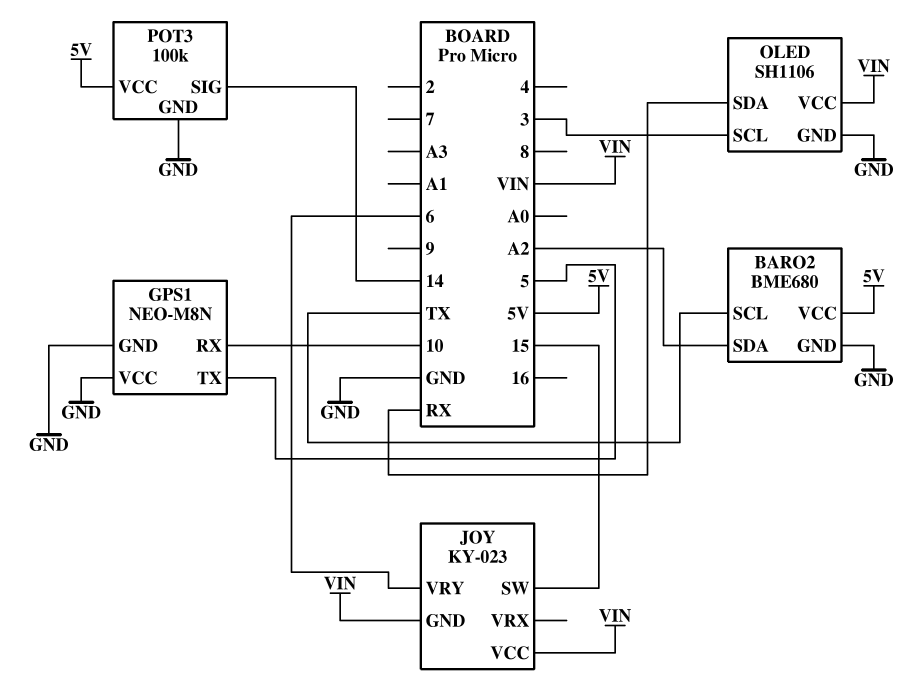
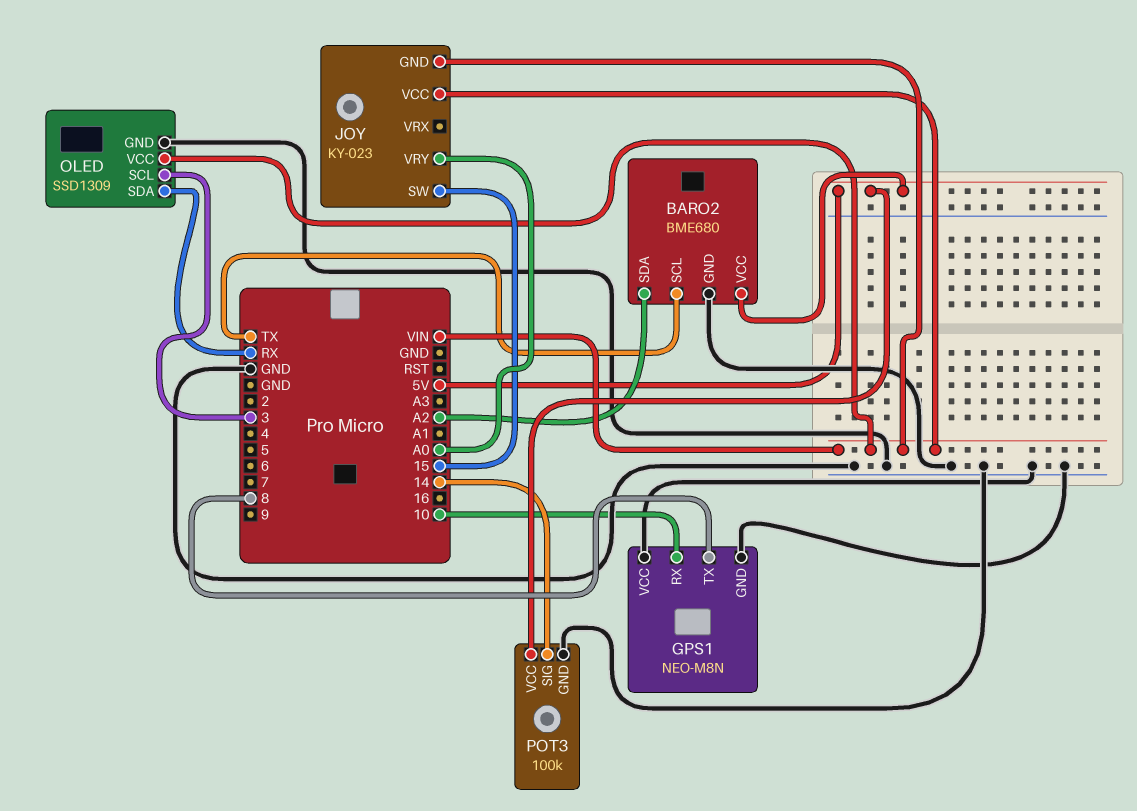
GPS1 pin TX: 5 -> 8
JOY pin VRY: 6 -> A0
OLED: SH1106 -> SSD1309

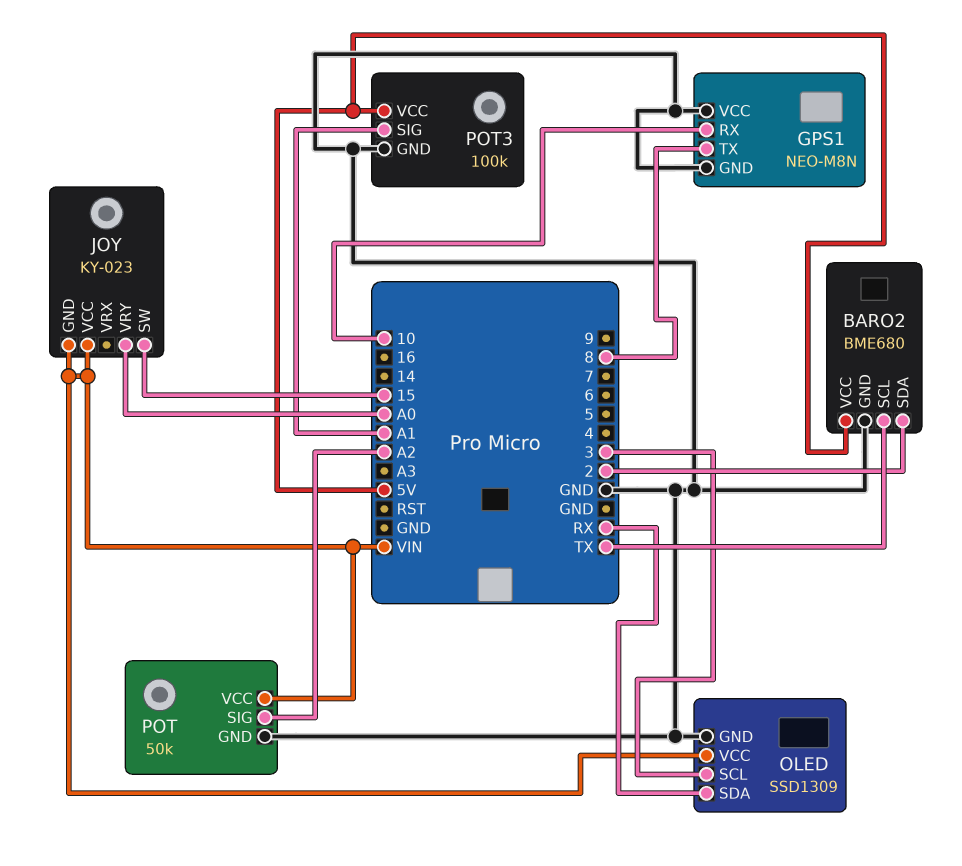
BARO2 pin SDA: A2 -> 2
POT: none -> 50k
POT pin GND: none -> GND
POT pin SIG: none -> A2
POT pin VCC: none -> VIN
POT3 pin SIG: 14 -> A1

